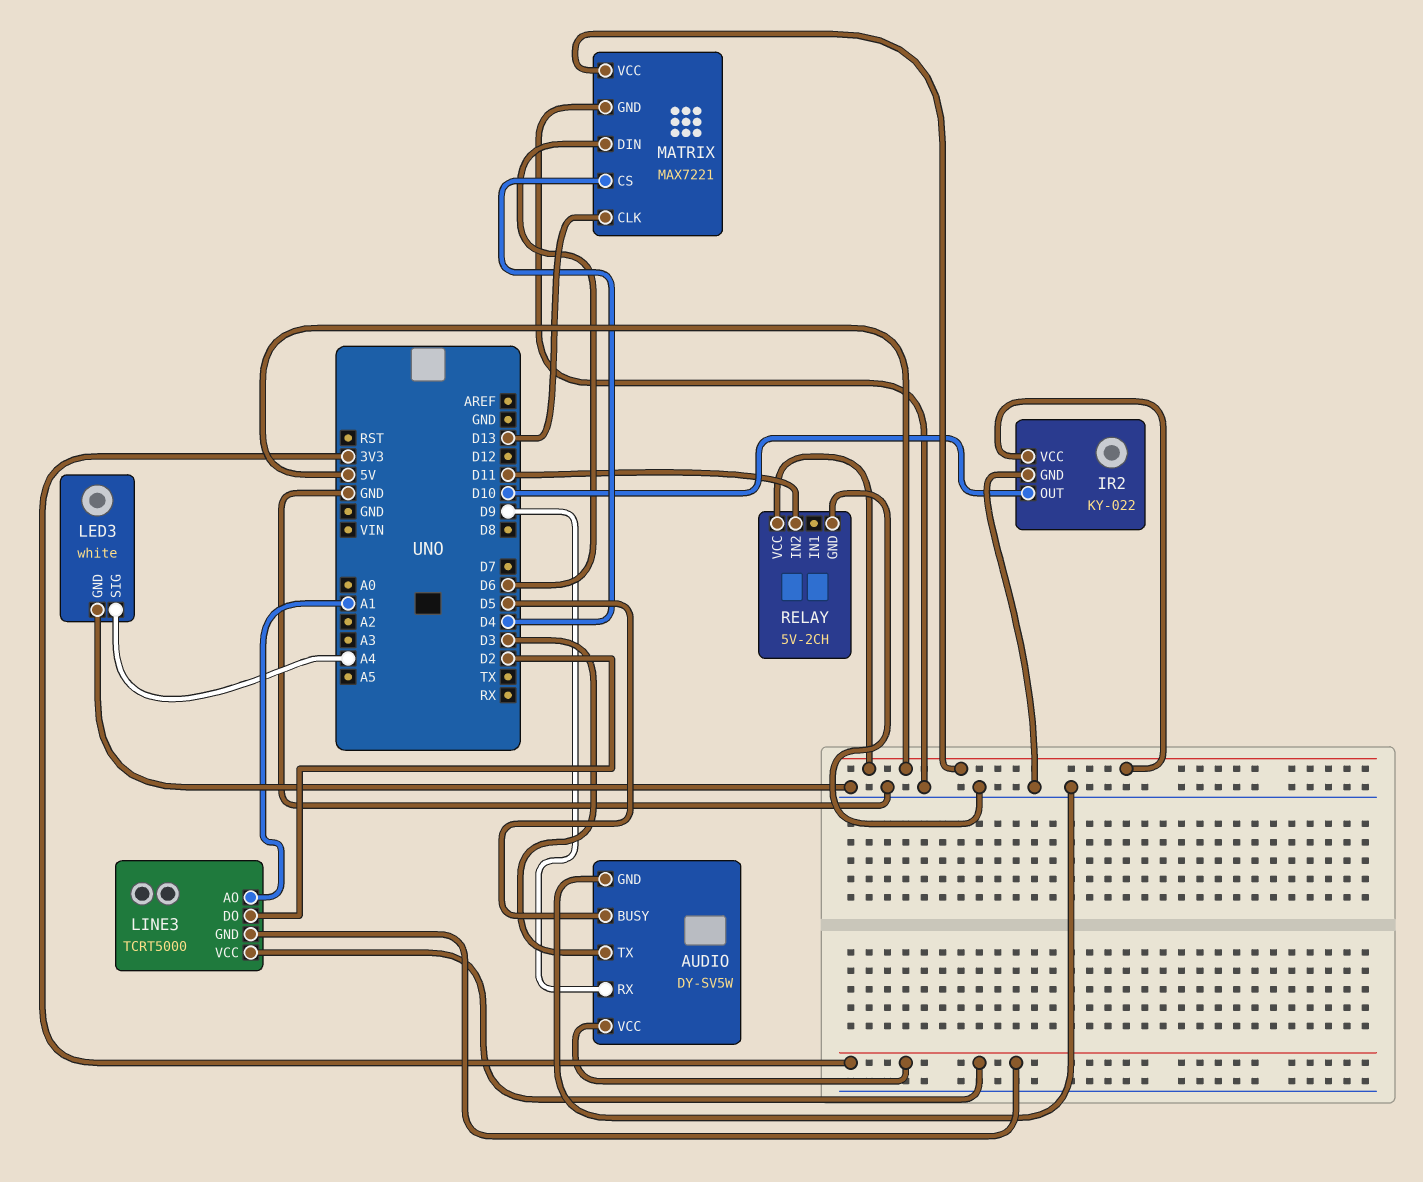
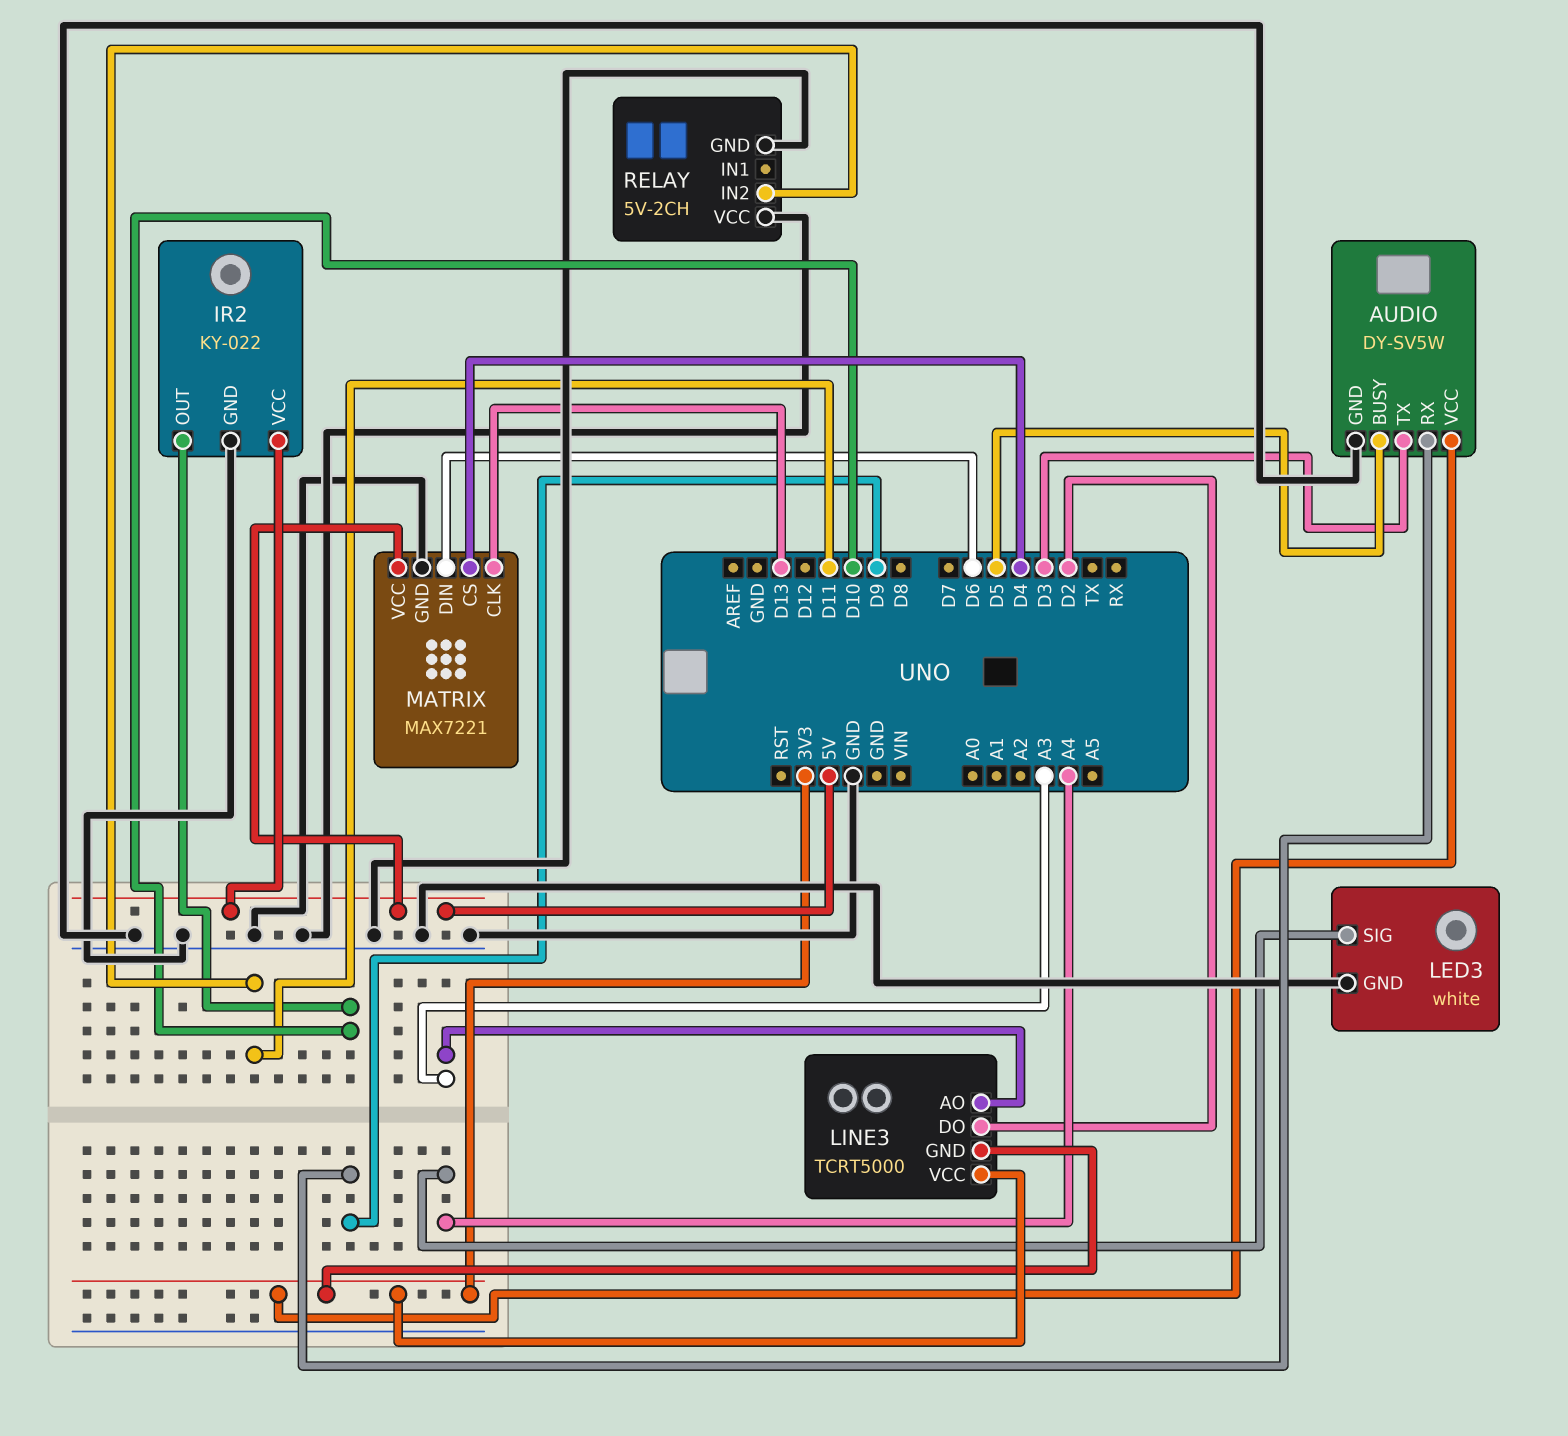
LINE3 pin AO: A1 -> A3
RELAY pin VCC: 5V -> GND

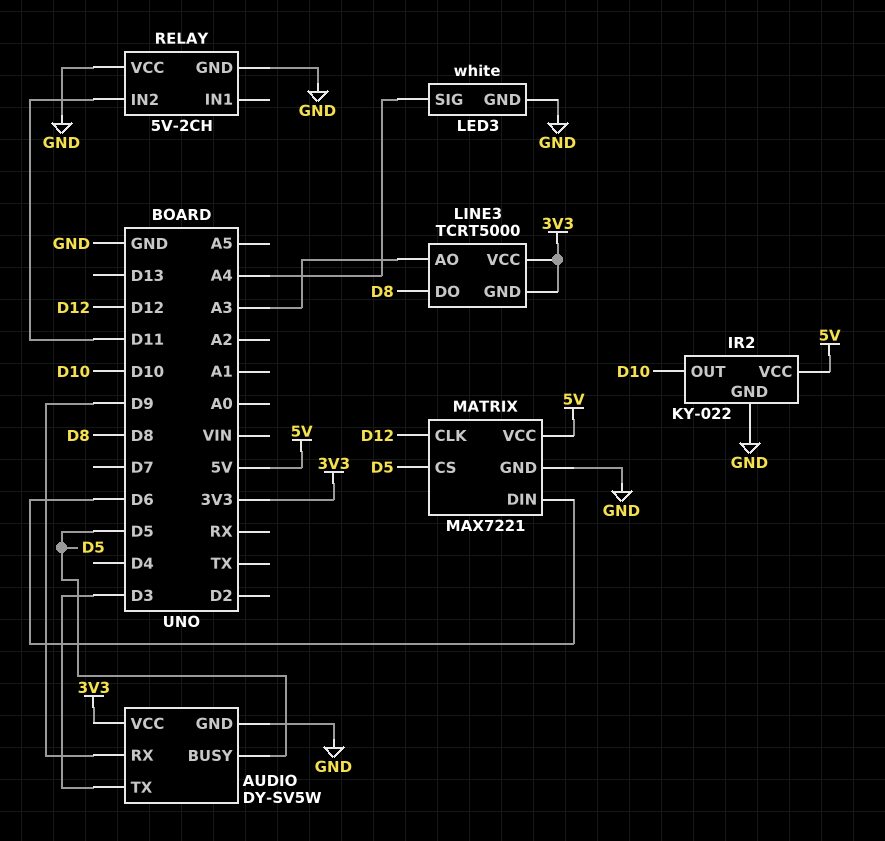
LINE3 pin DO: D2 -> D8
MATRIX pin CLK: D13 -> D12
MATRIX pin CS: D4 -> D5

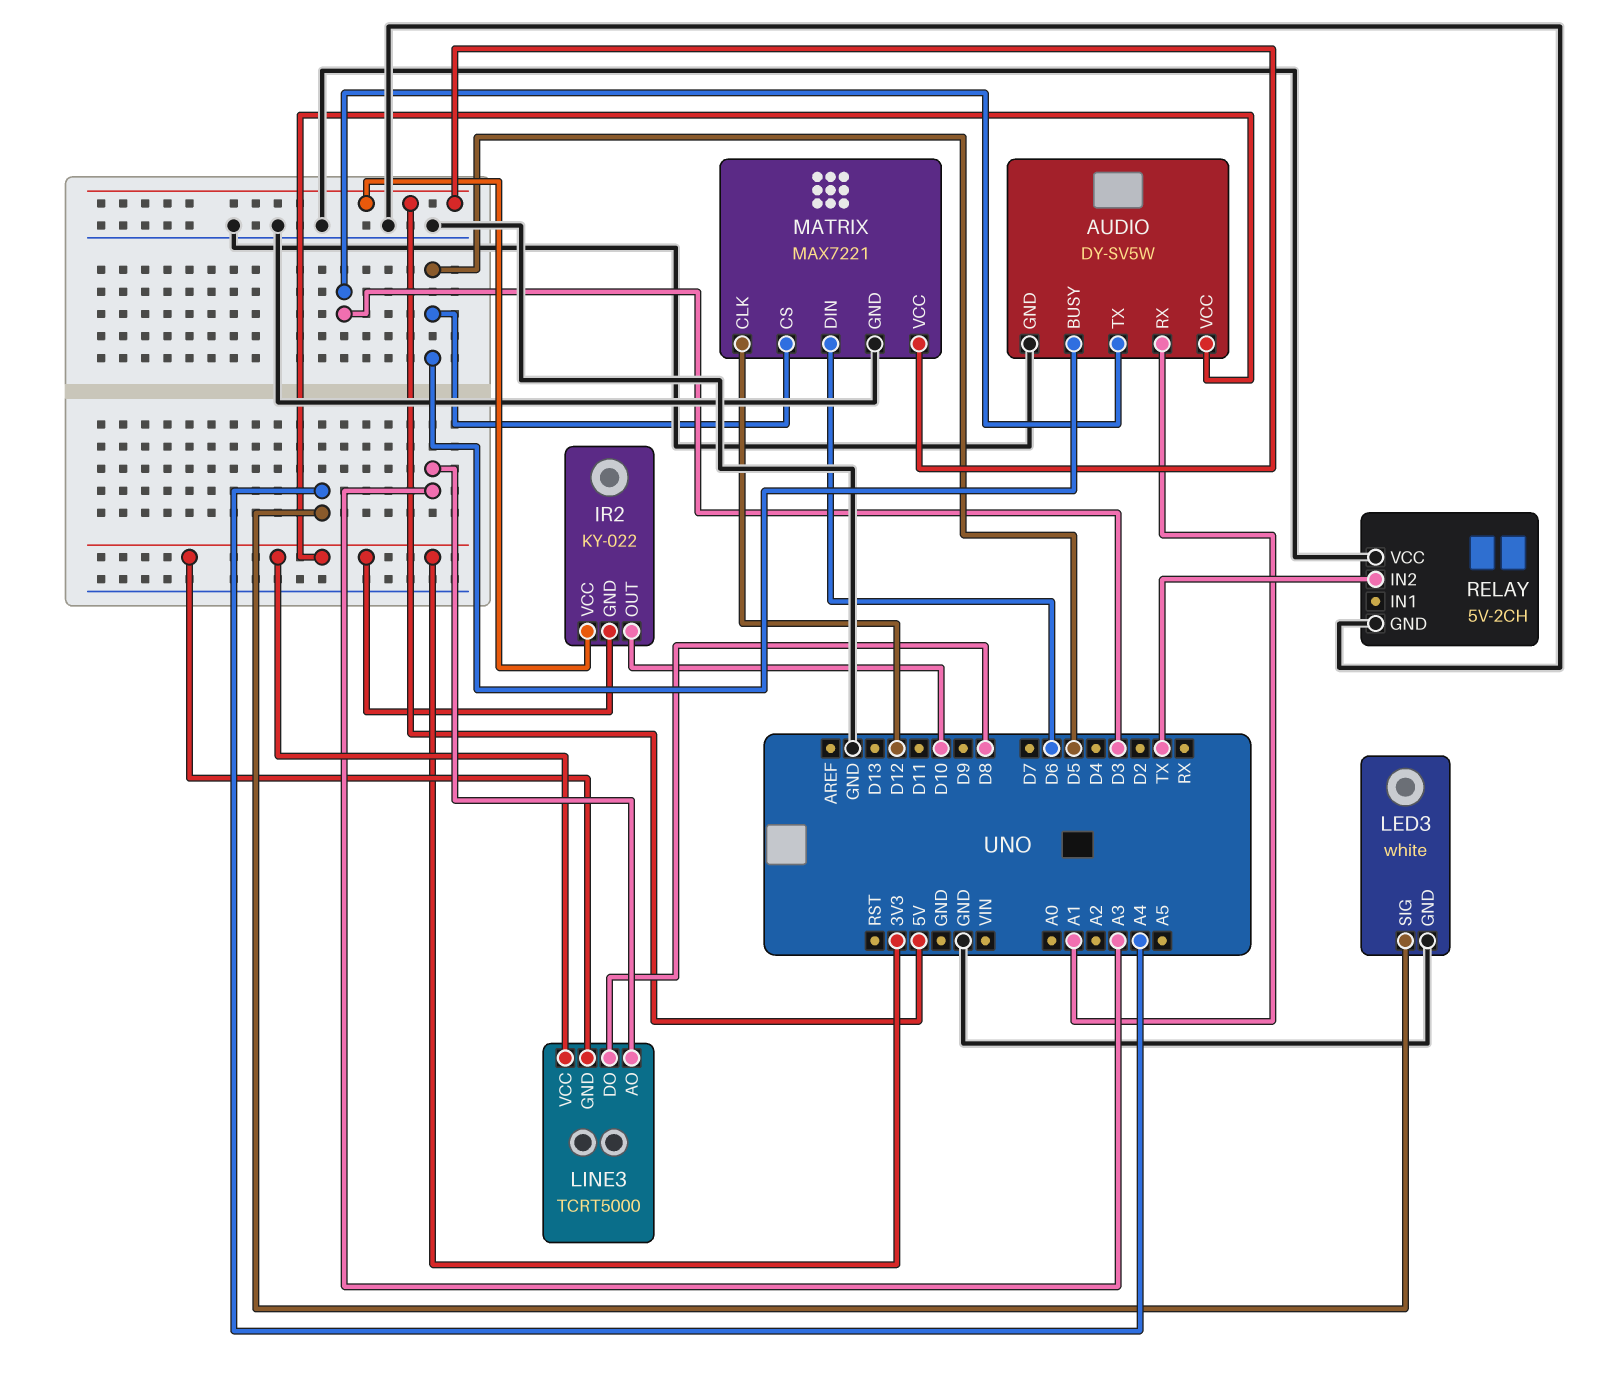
AUDIO pin RX: D9 -> A1
IR2 pin GND: GND -> 3V3
RELAY pin IN2: D11 -> TX

